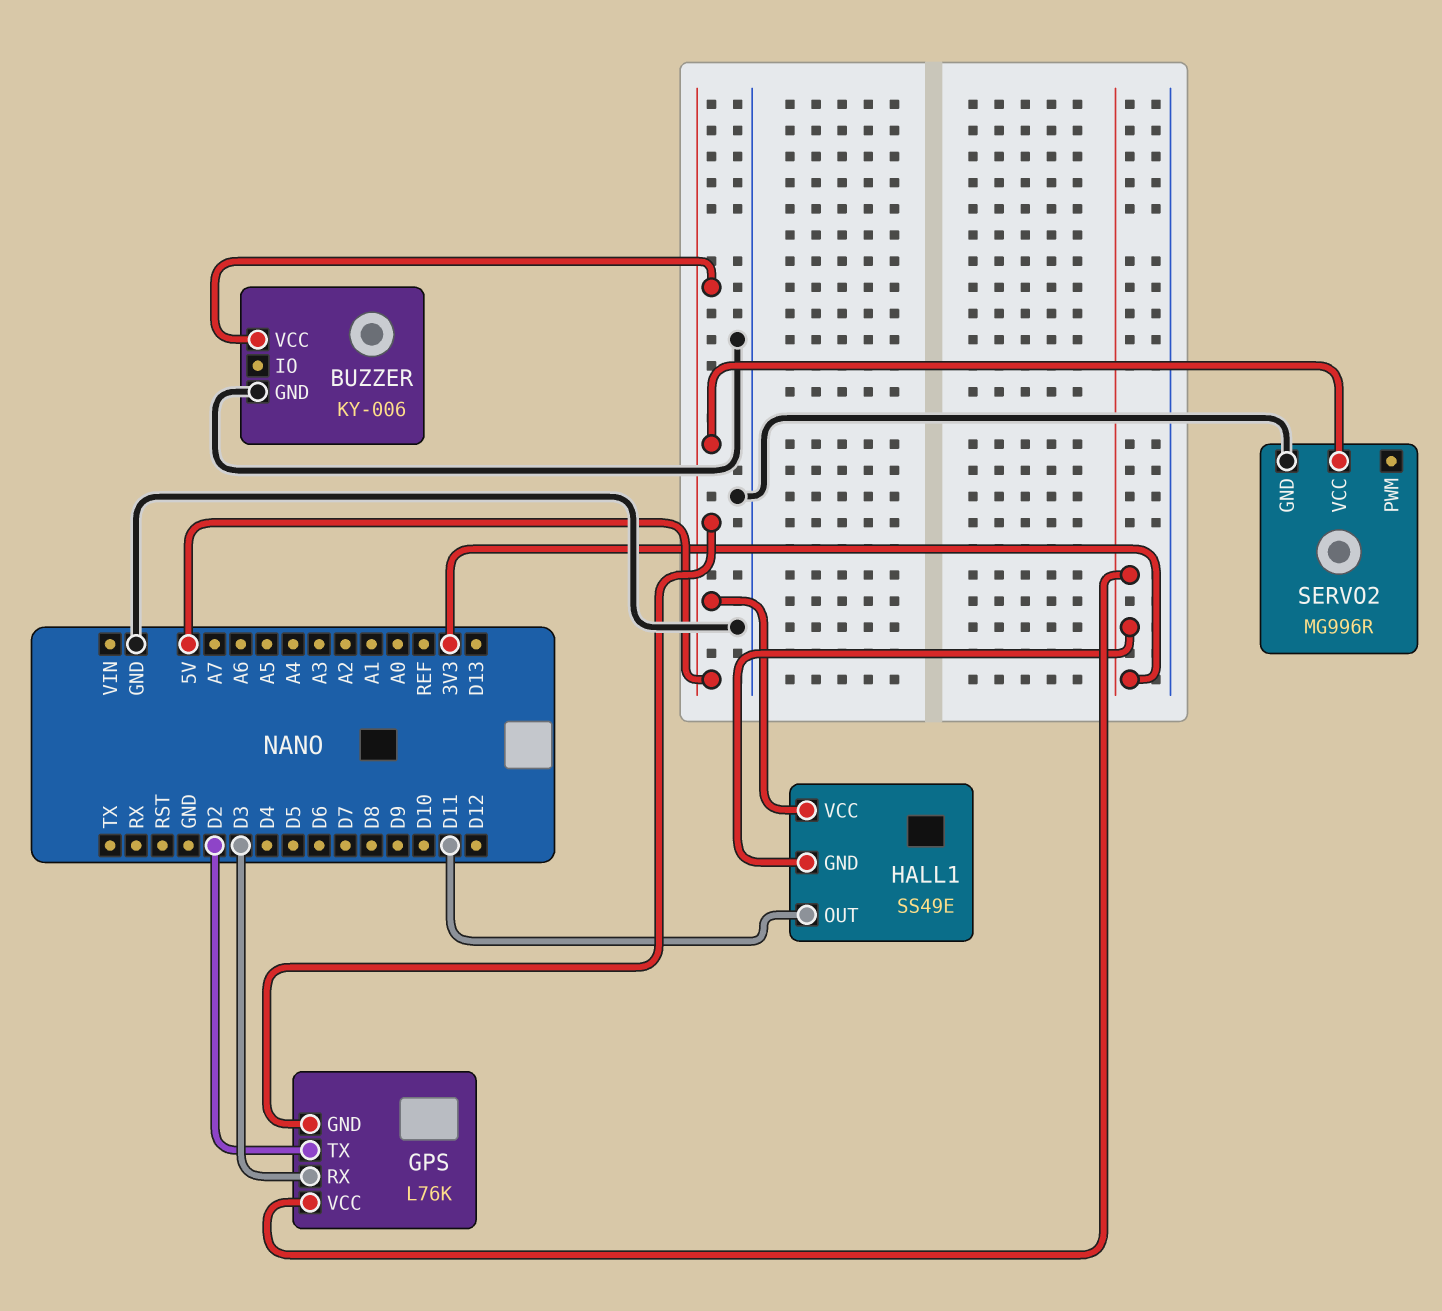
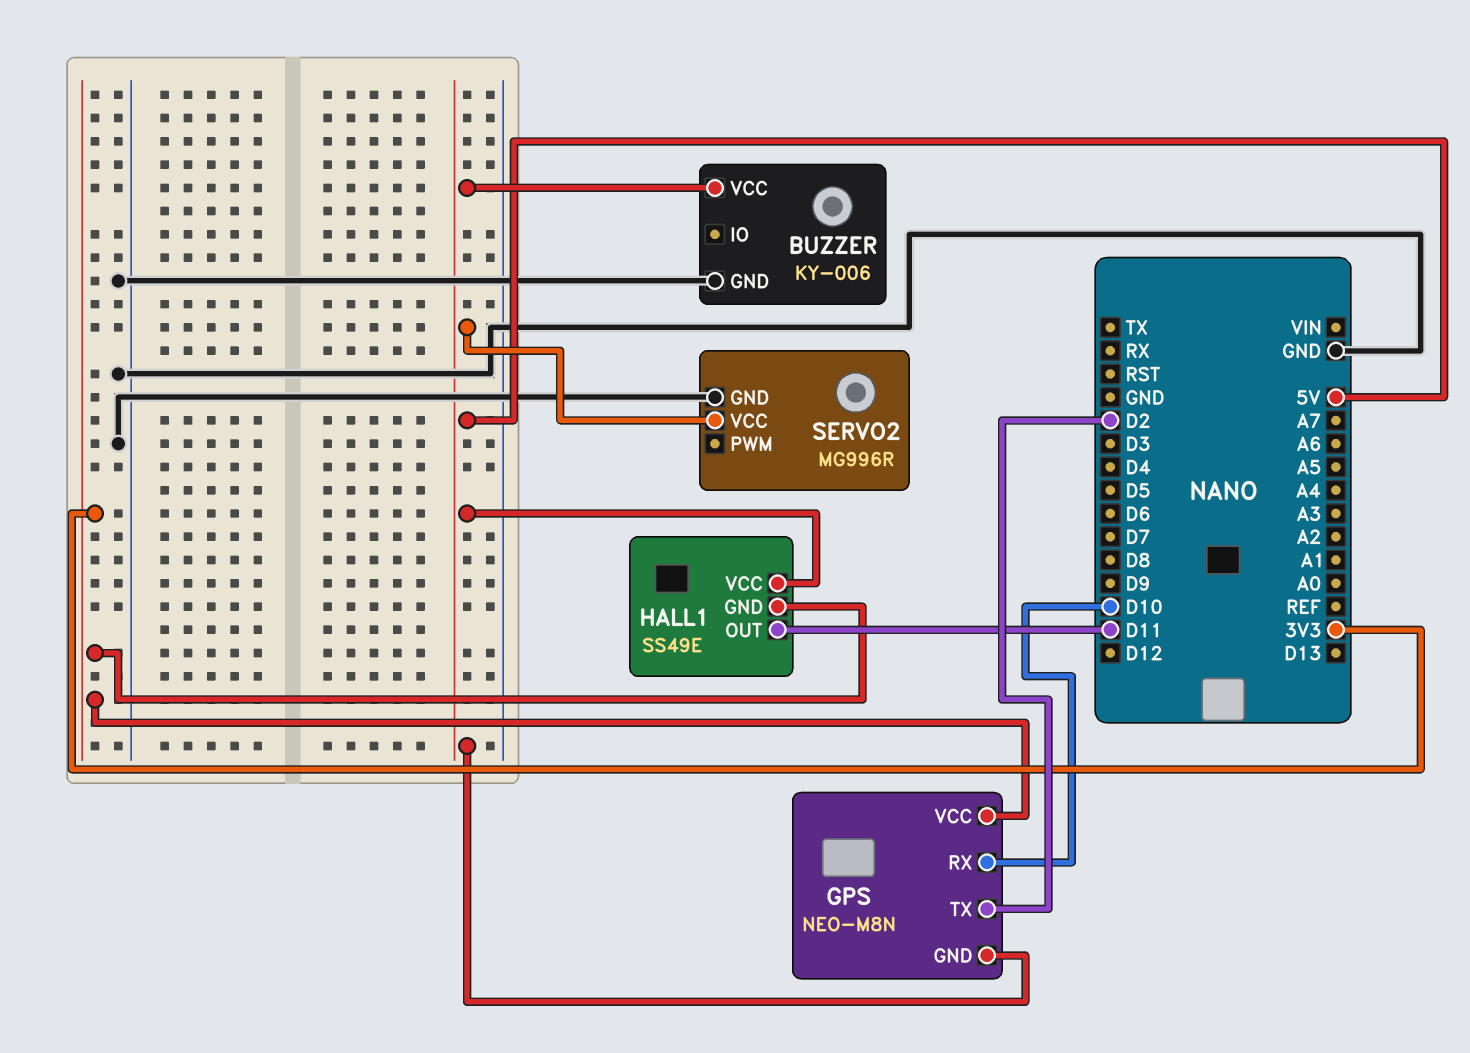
GPS: L76K -> NEO-M8N
GPS pin RX: D3 -> D10

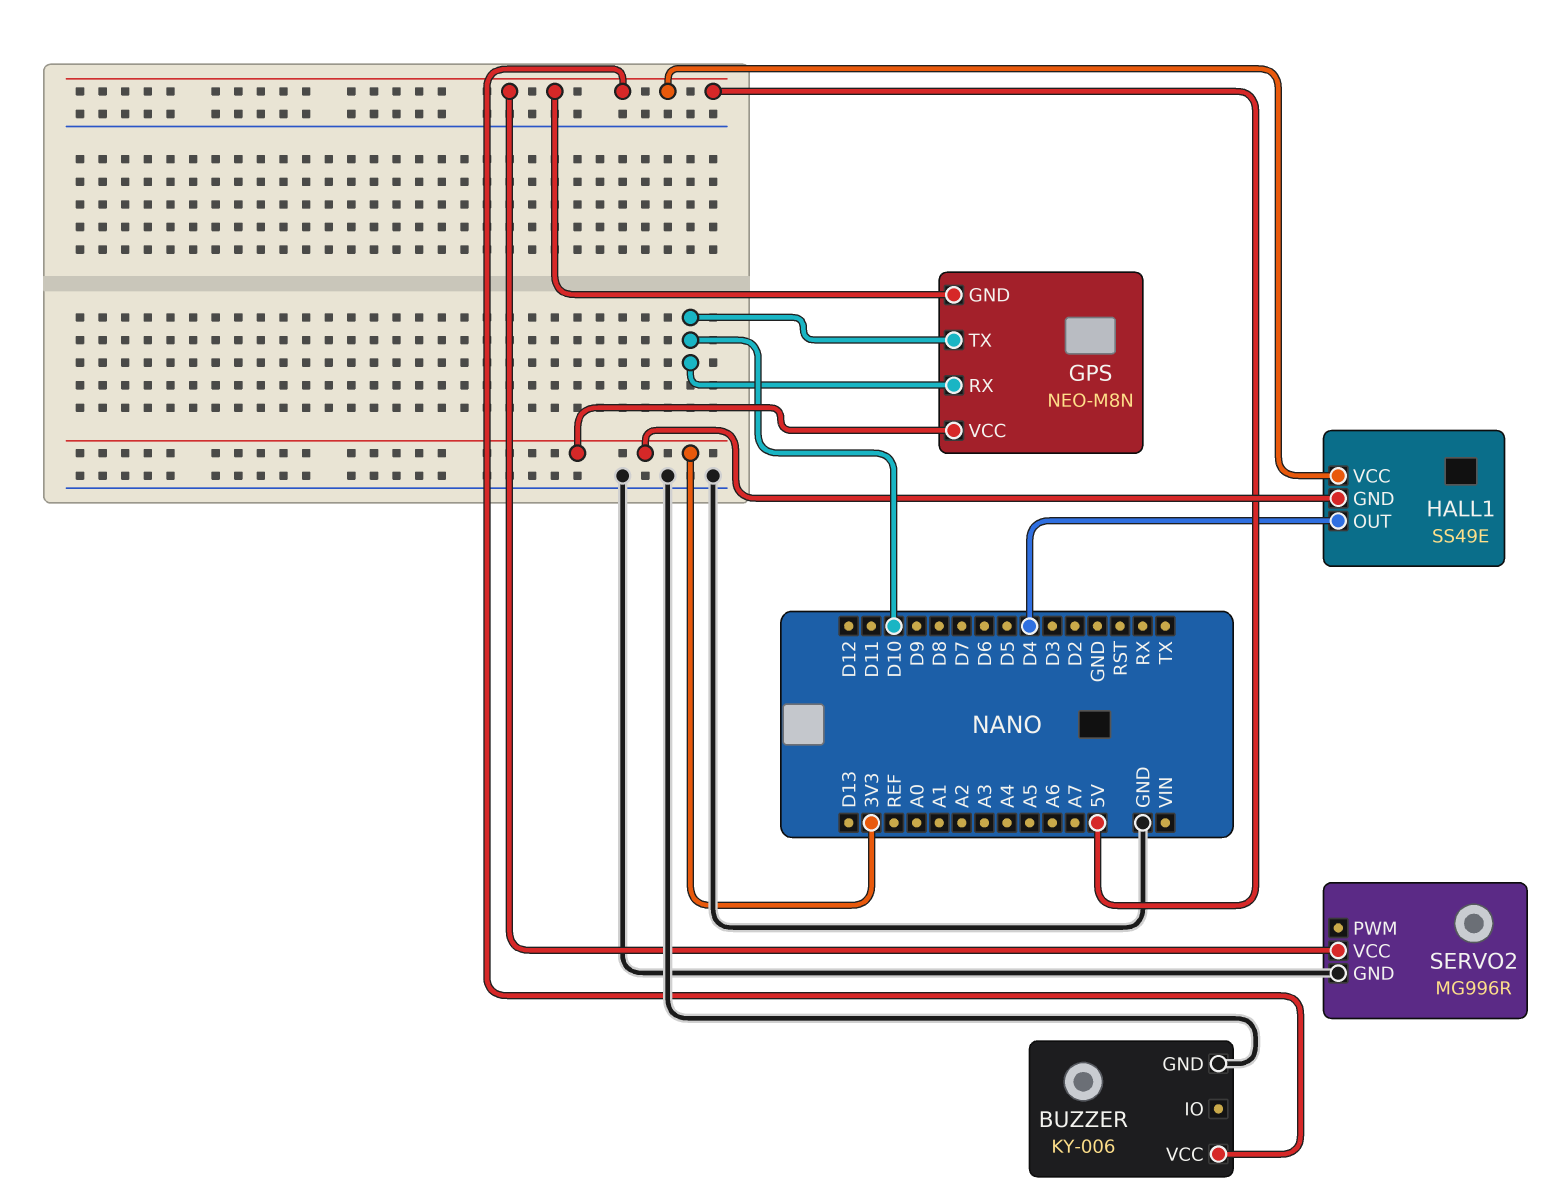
GPS pin TX: D2 -> D10
HALL1 pin OUT: D11 -> D4

